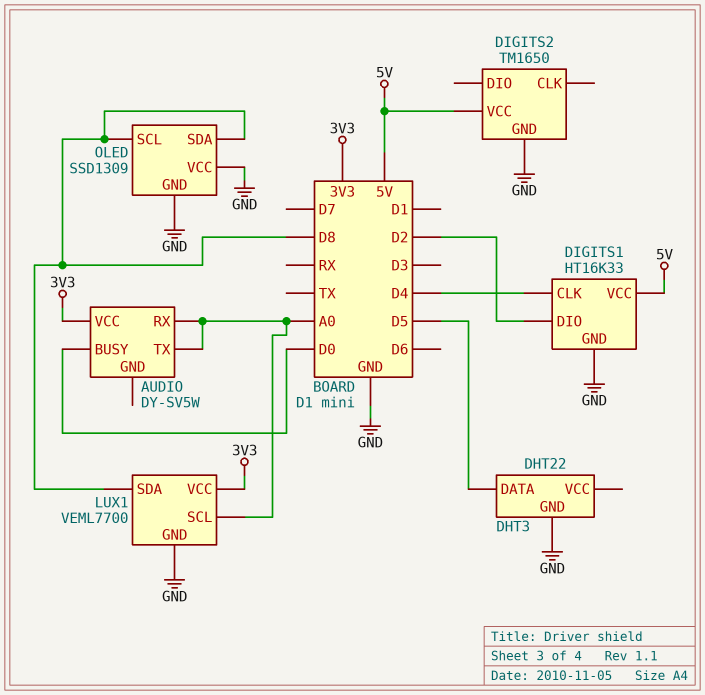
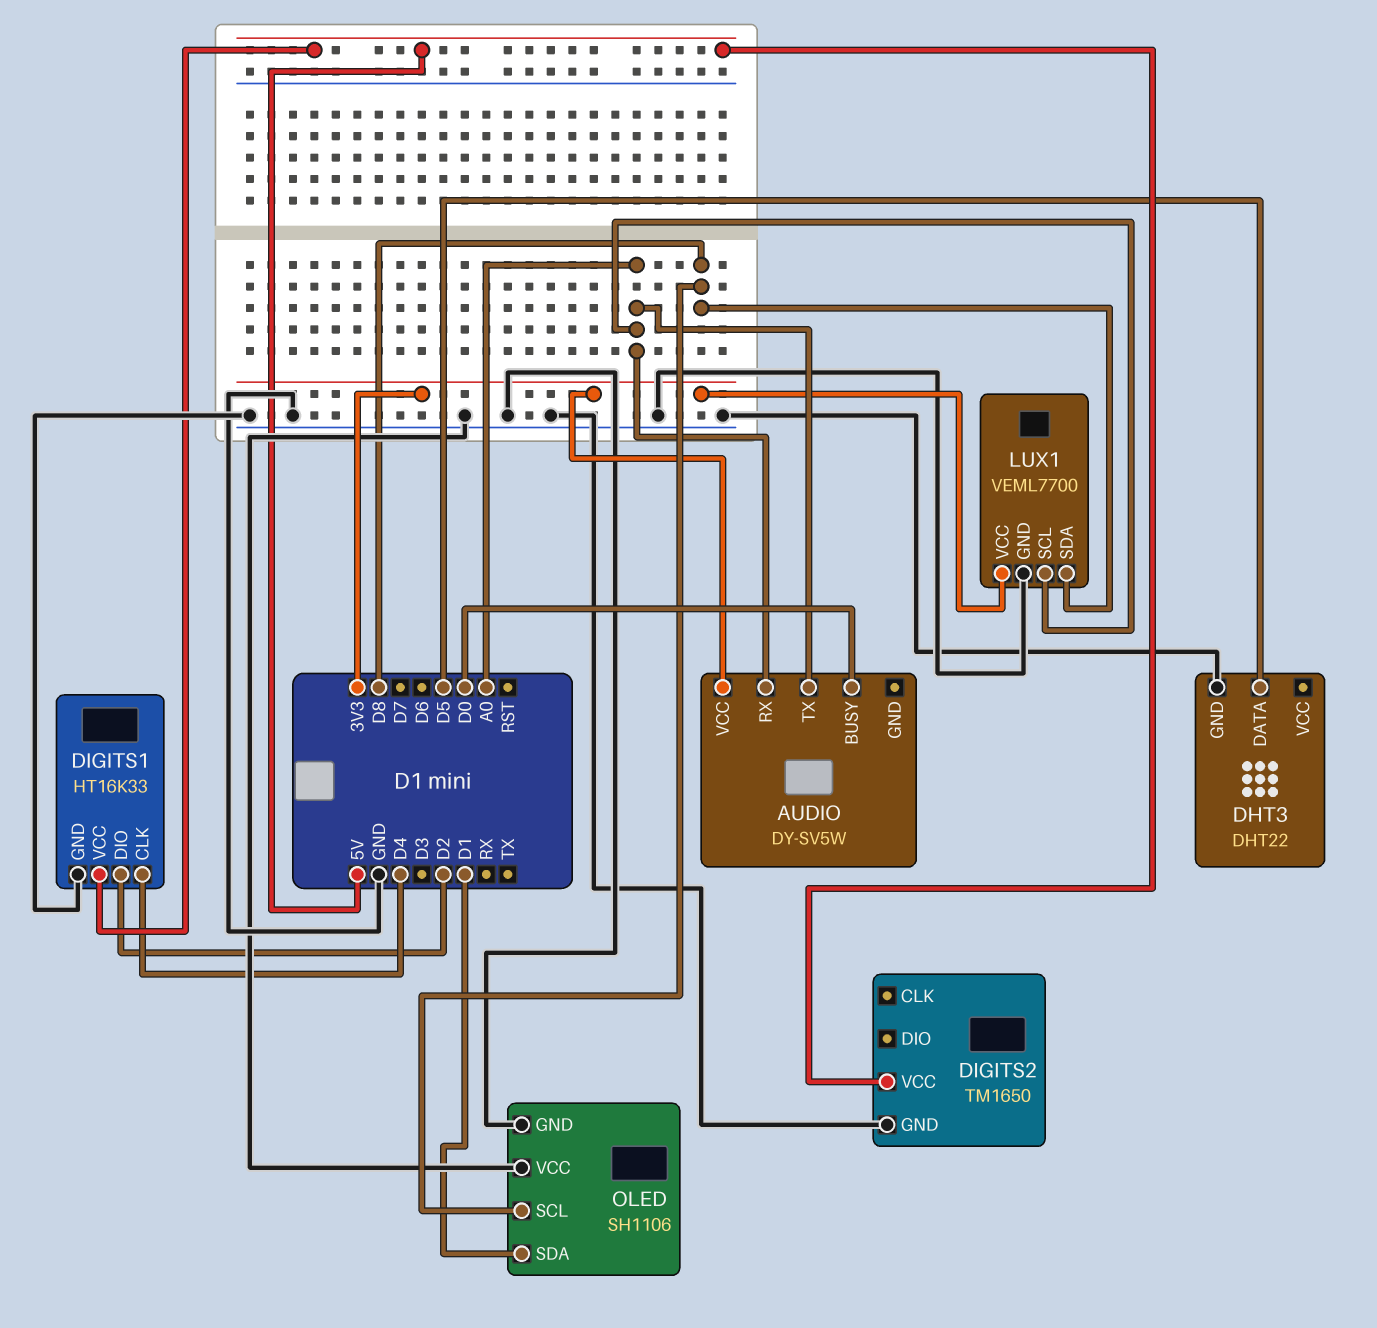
OLED: SSD1309 -> SH1106
OLED pin SDA: D8 -> D1

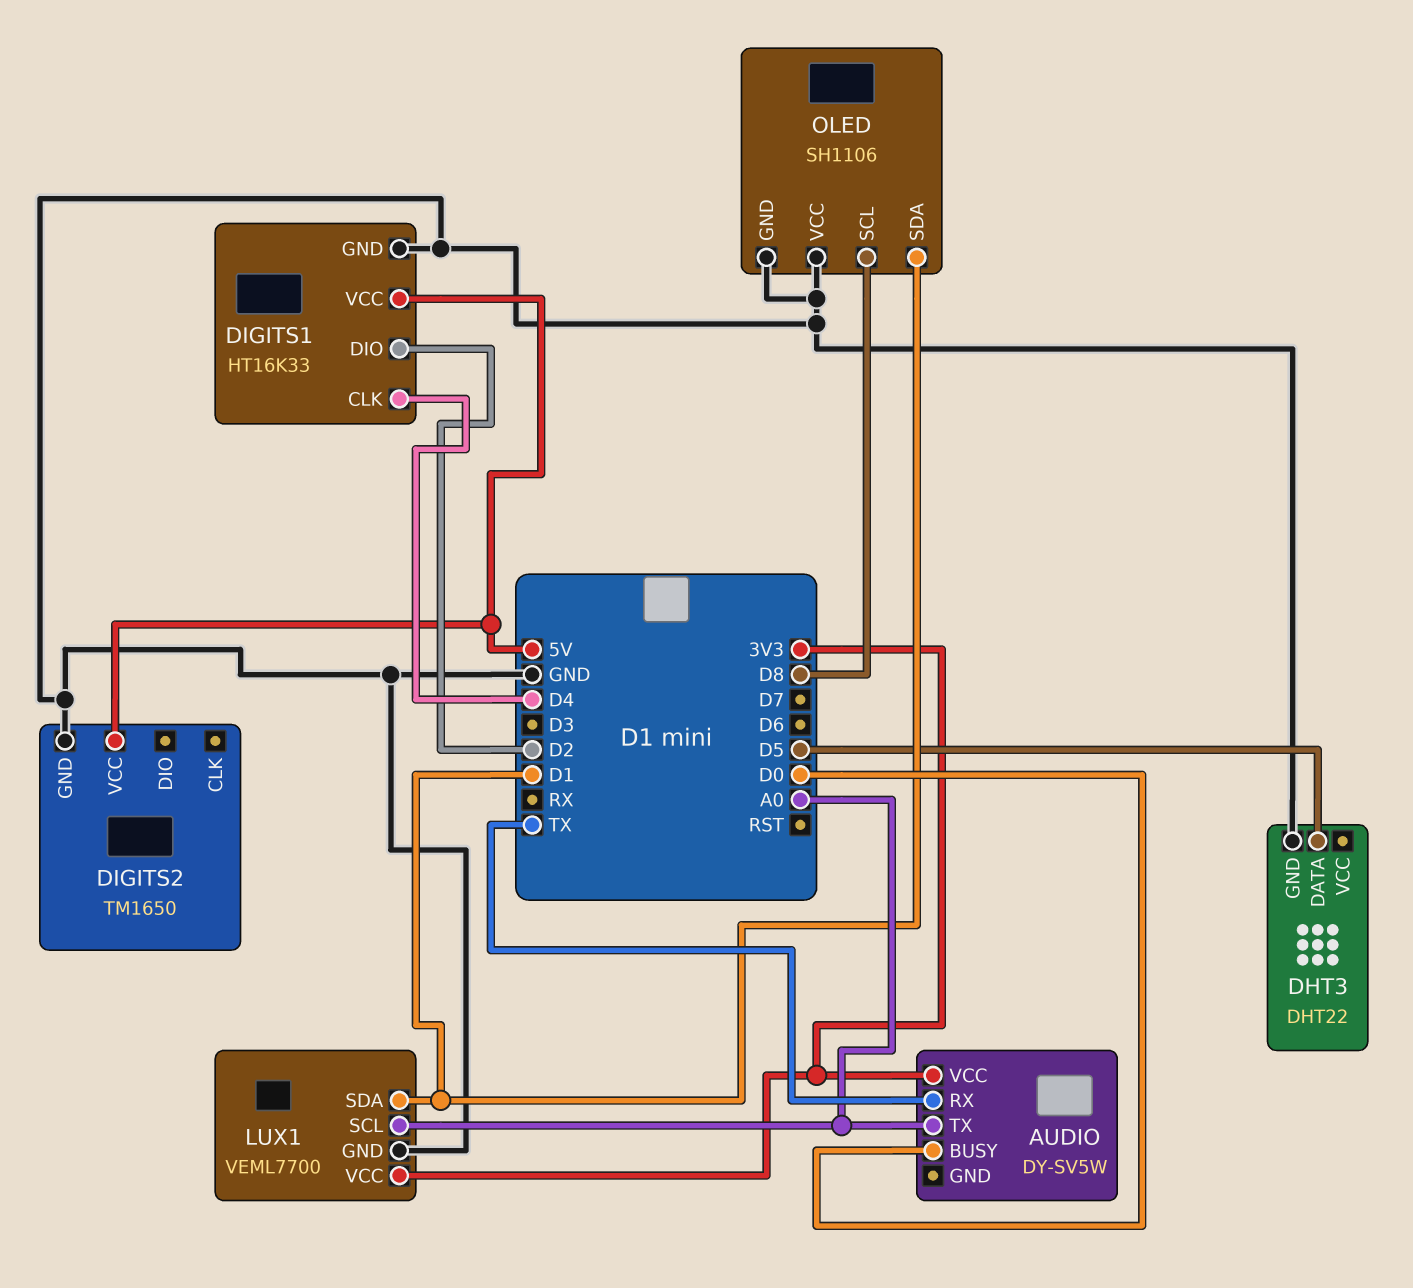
AUDIO pin RX: A0 -> TX
LUX1 pin SDA: D8 -> D1

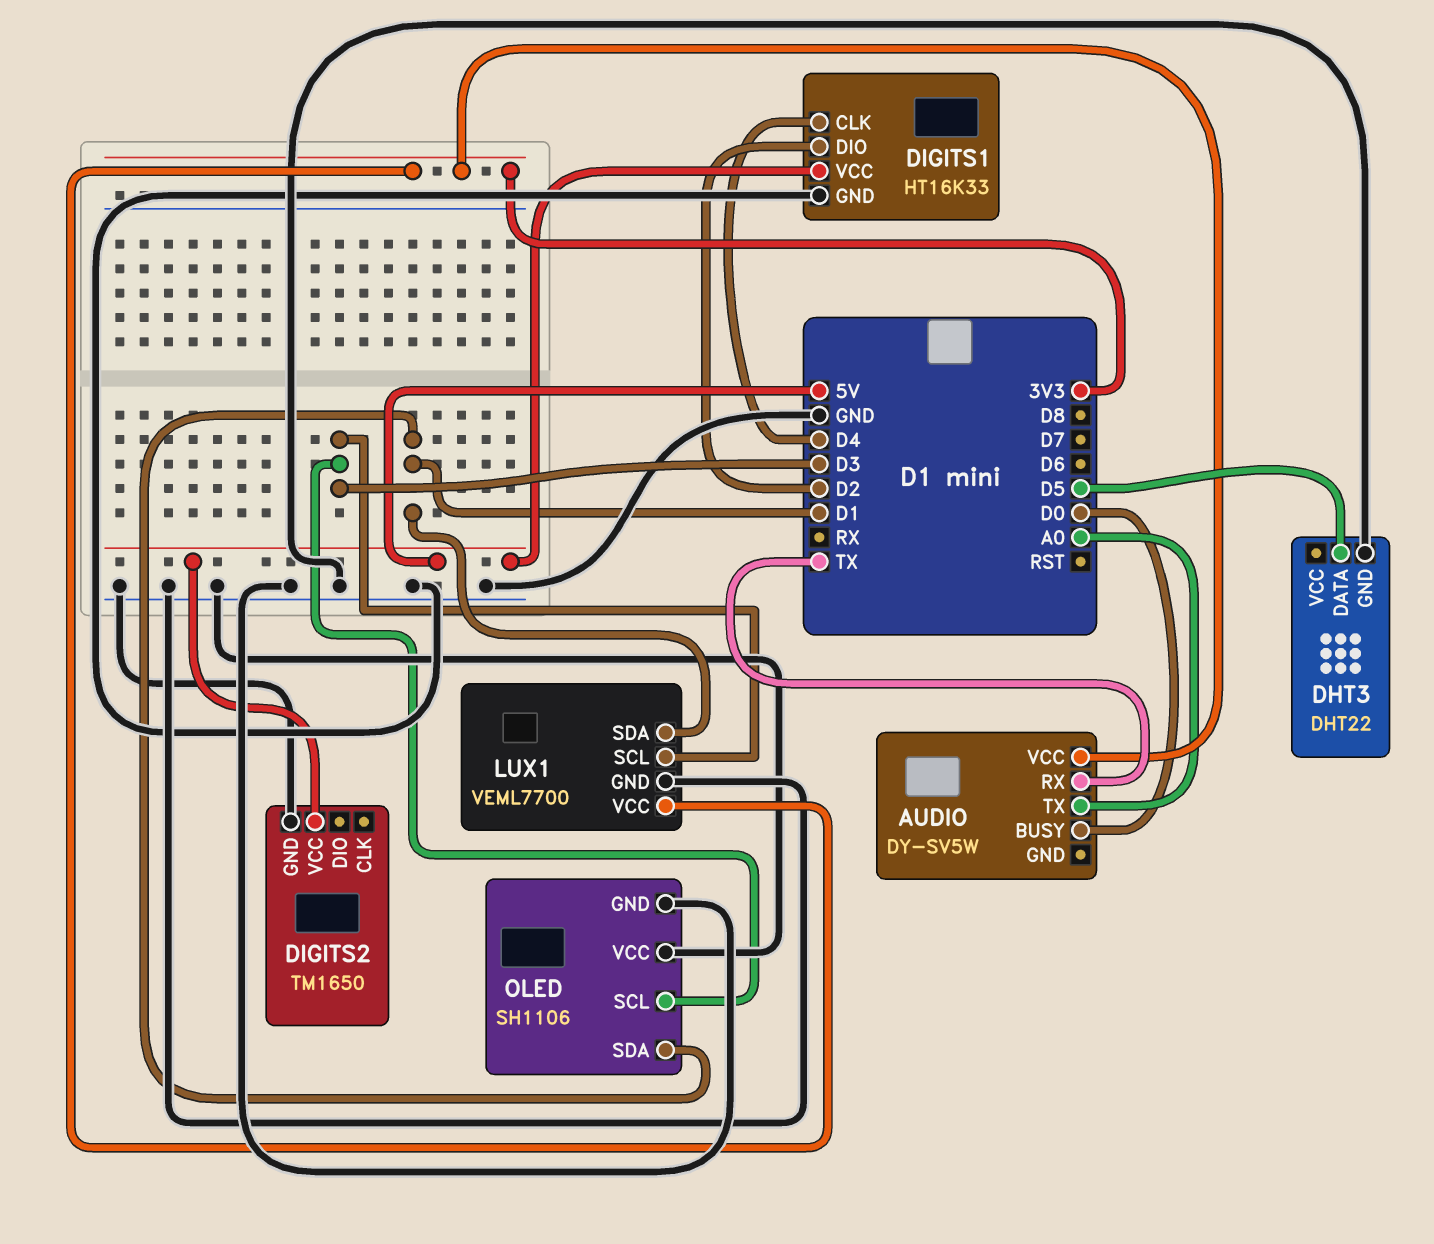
LUX1 pin SCL: A0 -> D3
OLED pin SCL: D8 -> D3

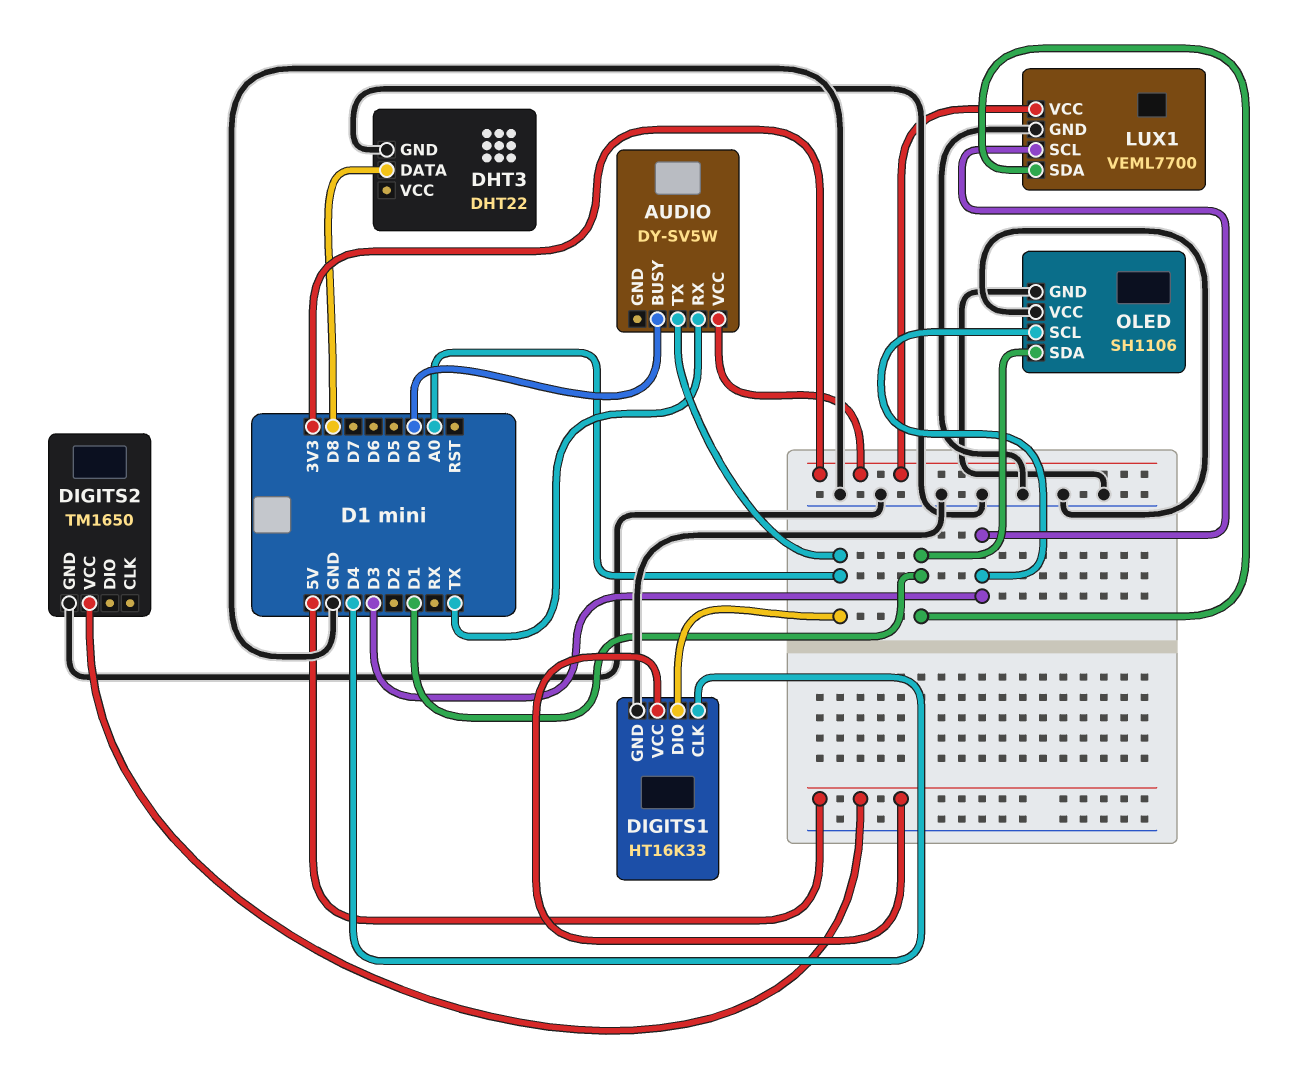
DHT3 pin DATA: D5 -> D8
DIGITS1 pin DIO: D2 -> A0

